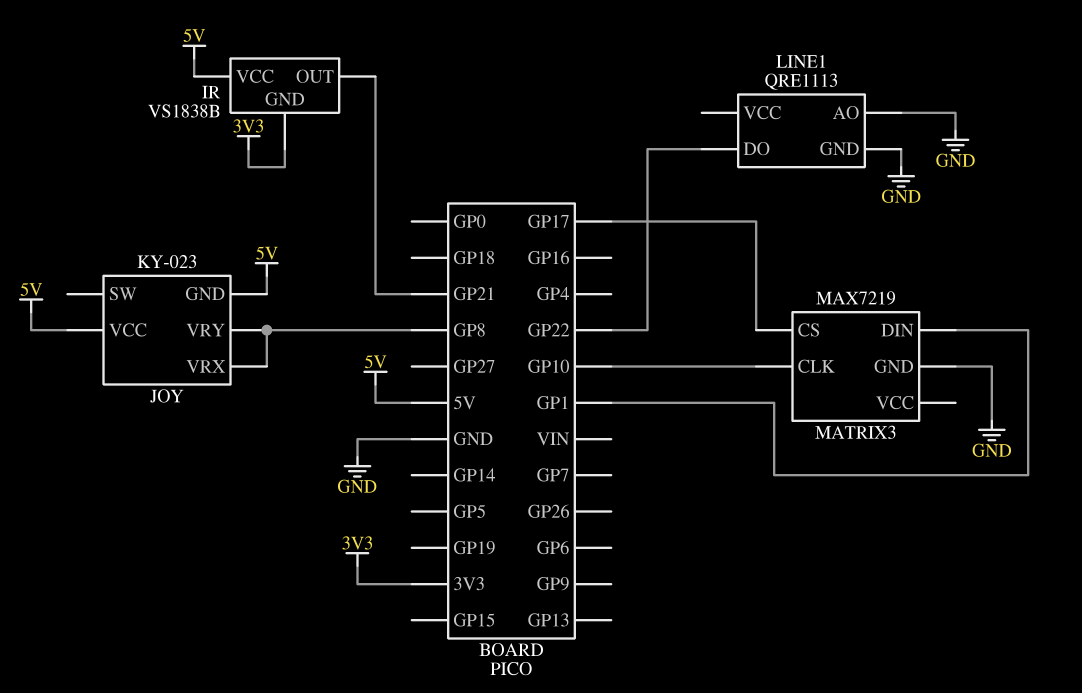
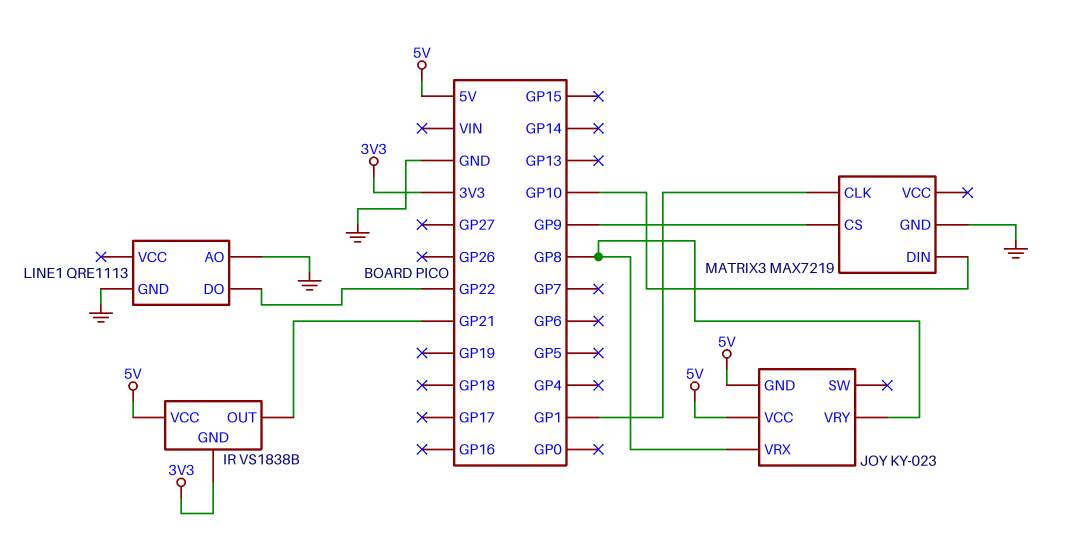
MATRIX3 pin CLK: GP10 -> GP1
MATRIX3 pin CS: GP17 -> GP9
MATRIX3 pin DIN: GP1 -> GP10

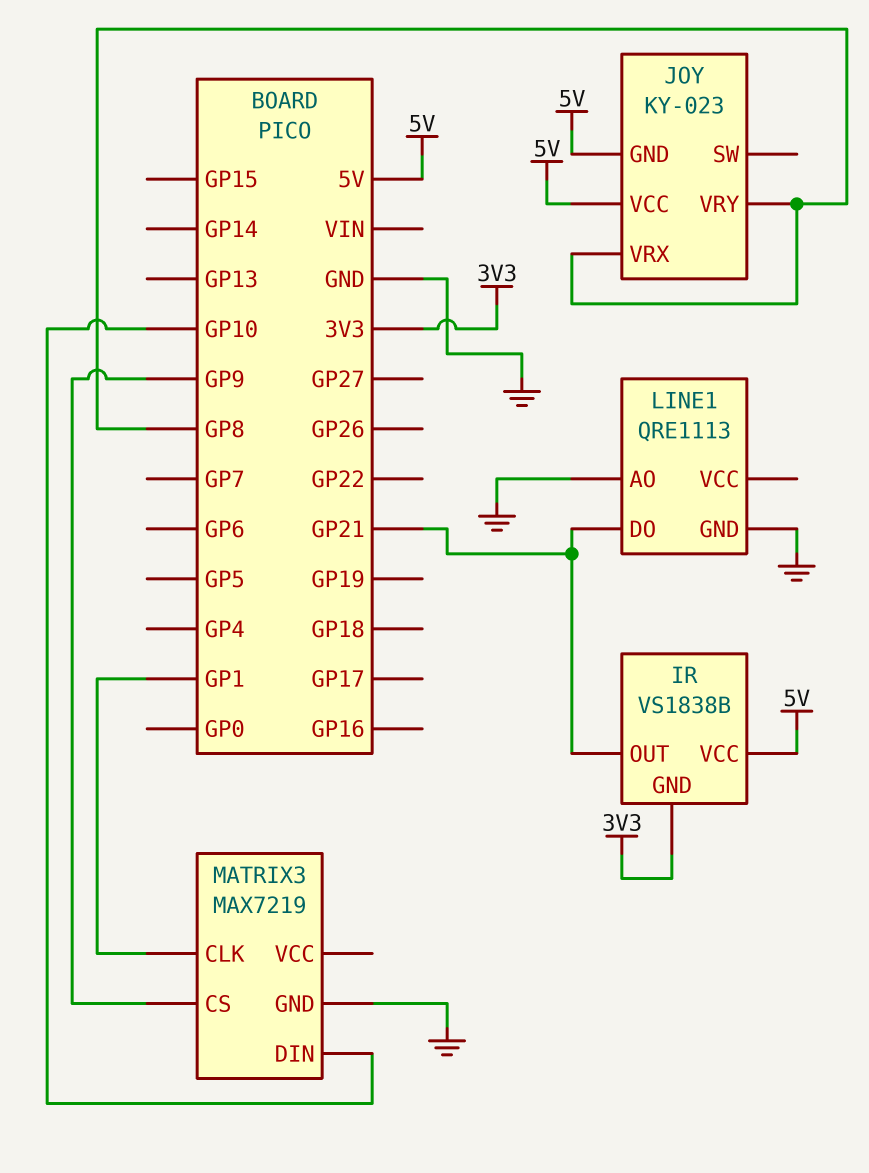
LINE1 pin DO: GP22 -> GP21

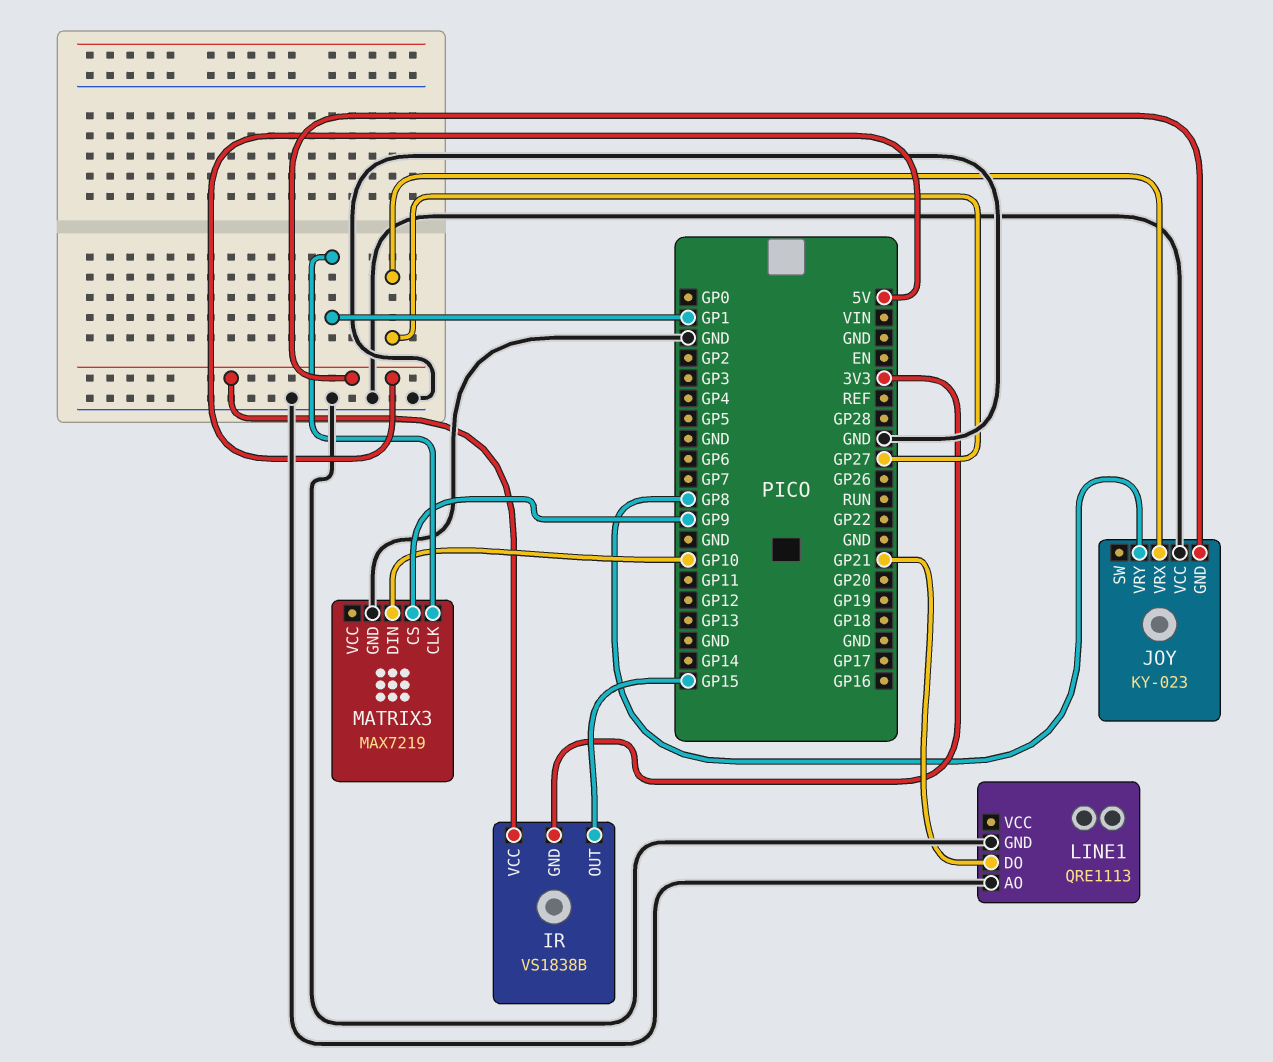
IR pin OUT: GP21 -> GP15
JOY pin VCC: 5V -> GND
JOY pin VRX: GP8 -> GP27

